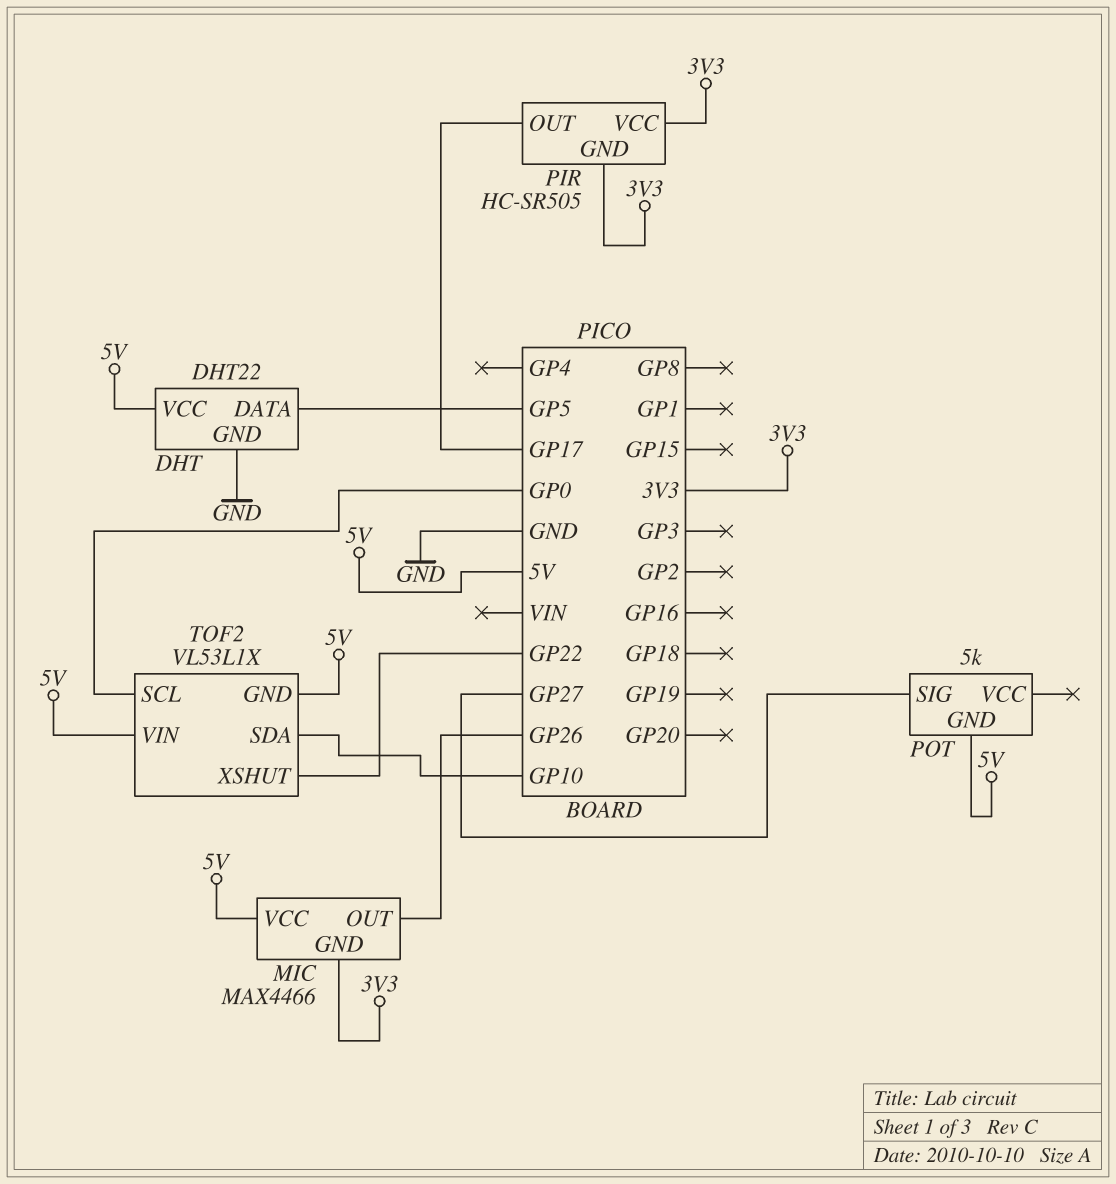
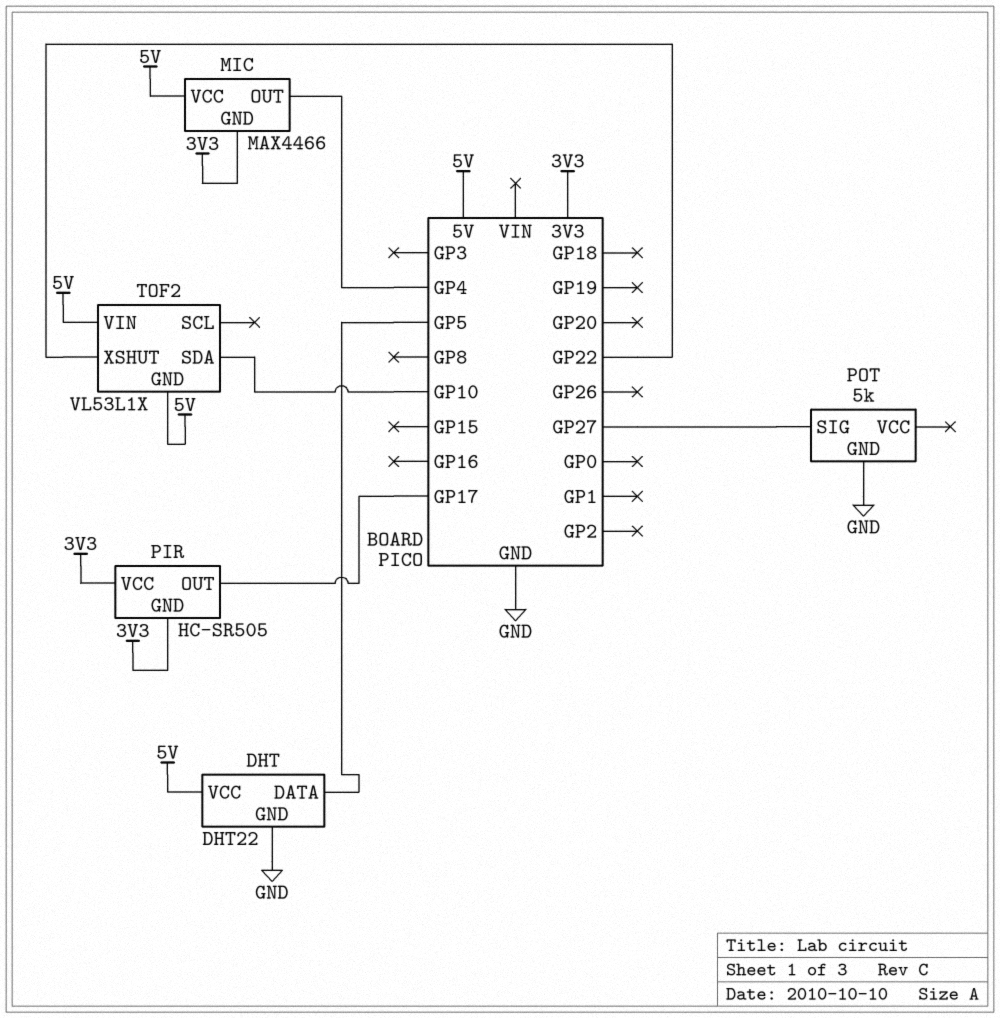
MIC pin OUT: GP26 -> GP4
POT pin GND: 5V -> GND
TOF2 pin SCL: GP0 -> none

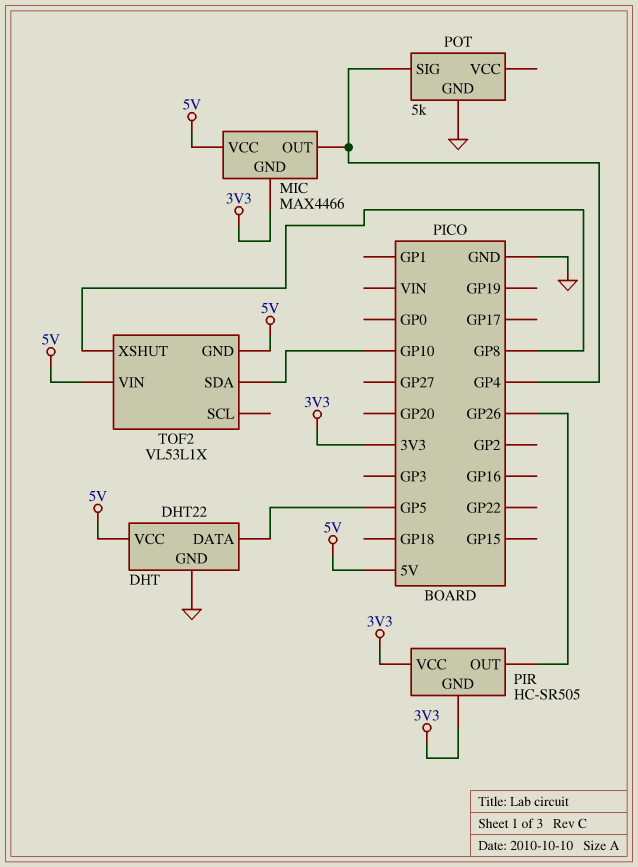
PIR pin OUT: GP17 -> GP26
POT pin SIG: GP27 -> GP4
TOF2 pin XSHUT: GP22 -> GP8

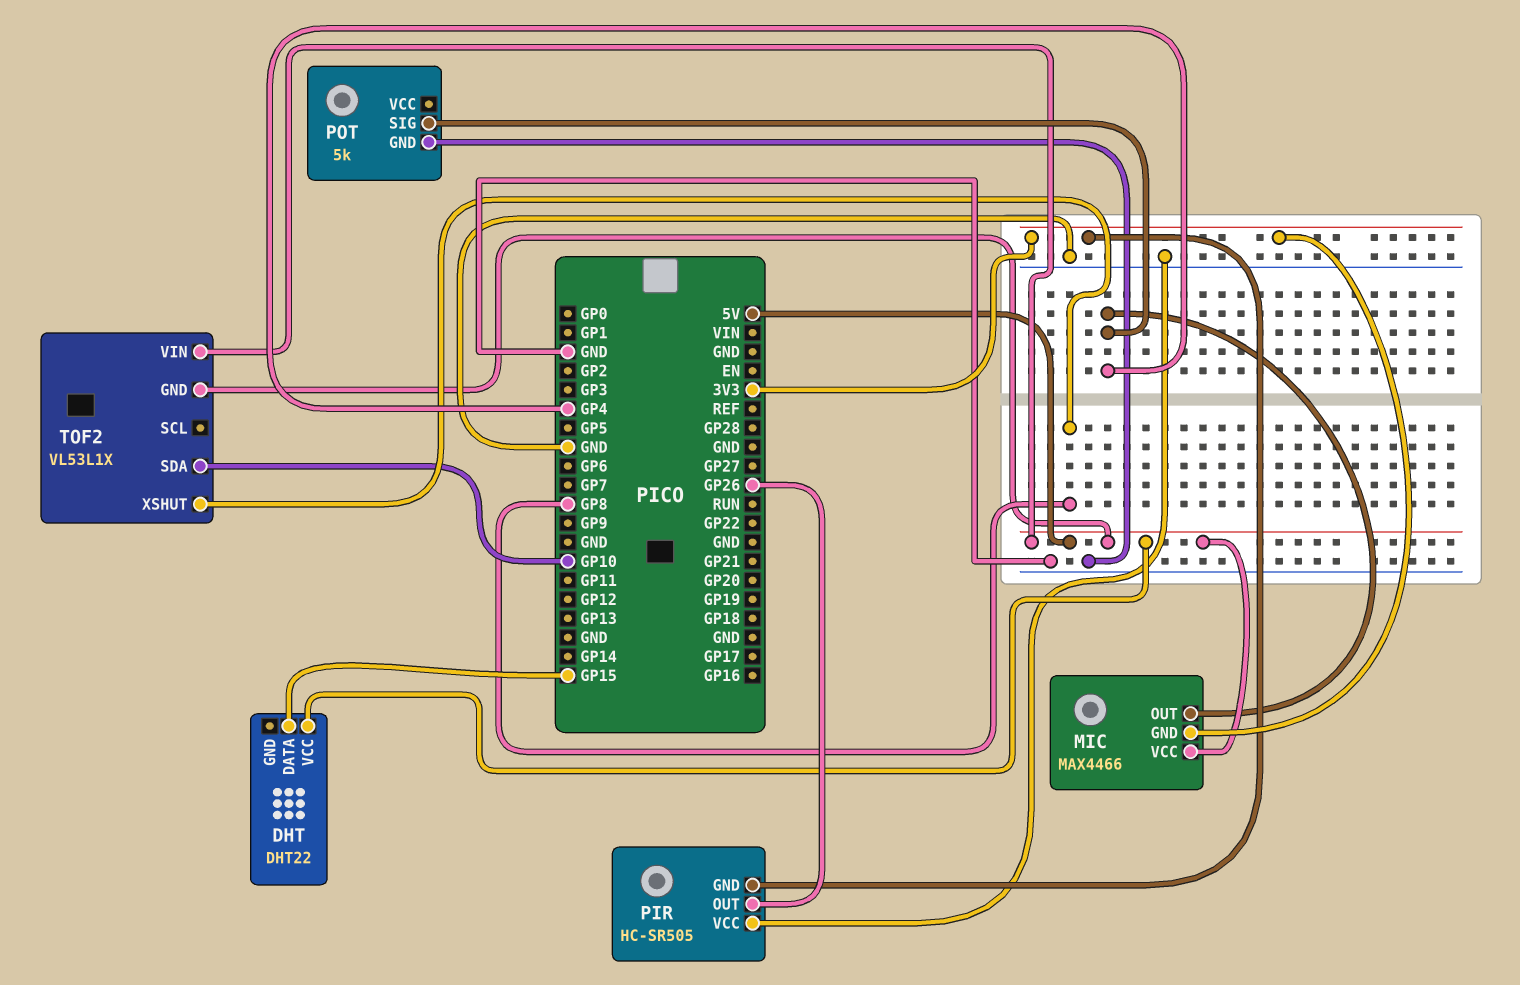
DHT pin DATA: GP5 -> GP15
DHT pin GND: GND -> none
PIR pin VCC: 3V3 -> GND

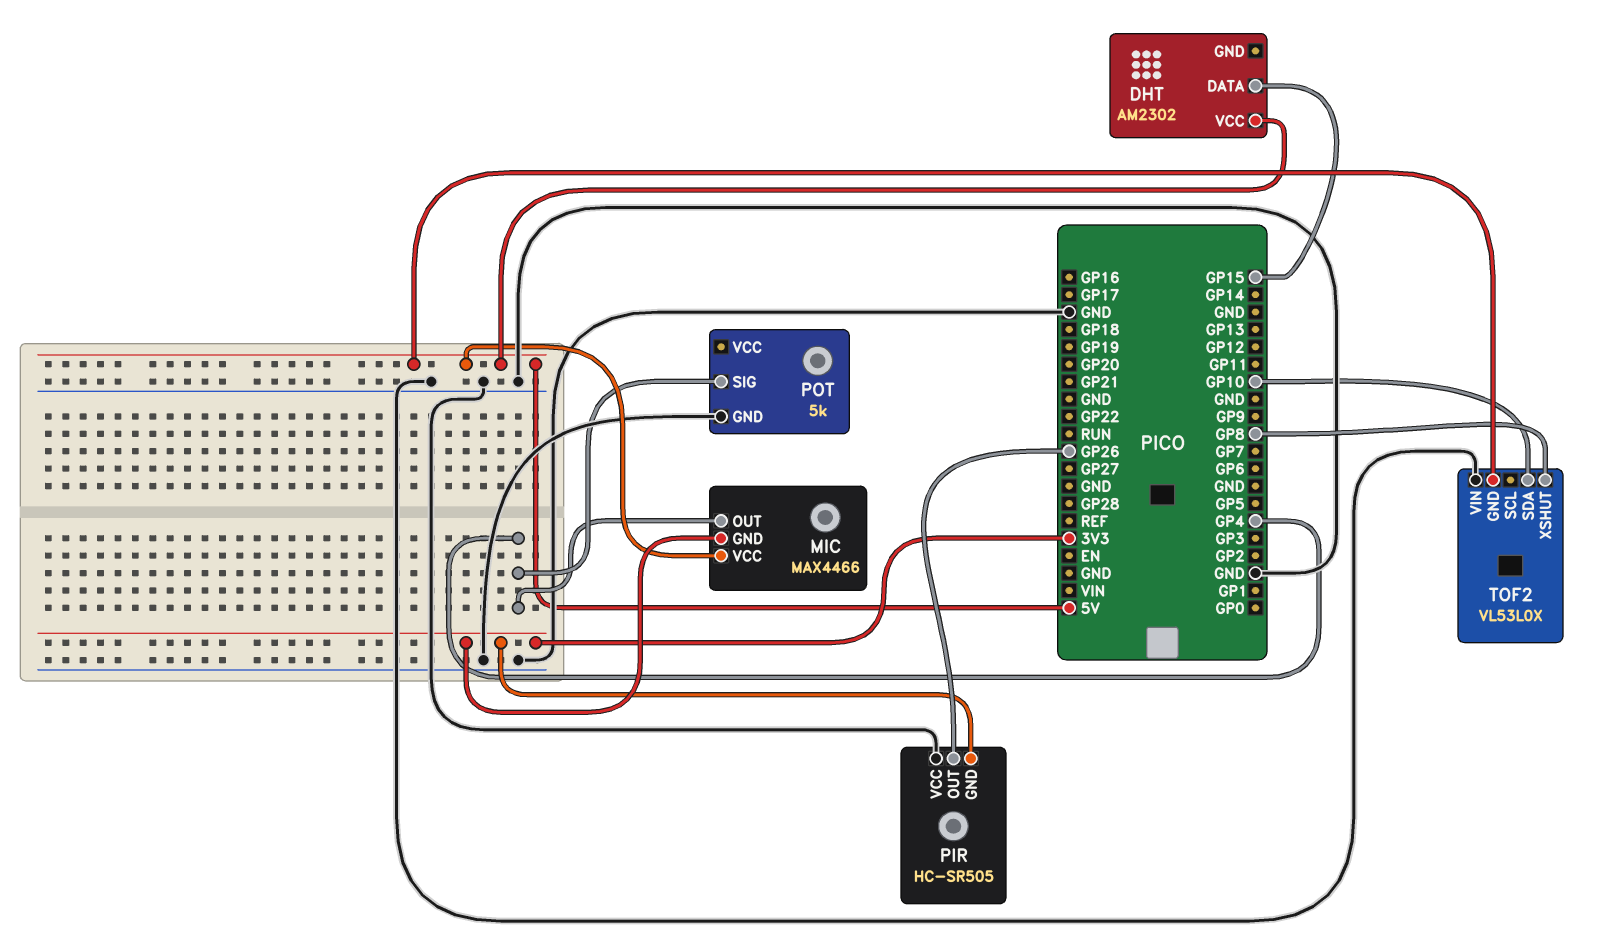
DHT: DHT22 -> AM2302
TOF2: VL53L1X -> VL53L0X
TOF2 pin VIN: 5V -> GND

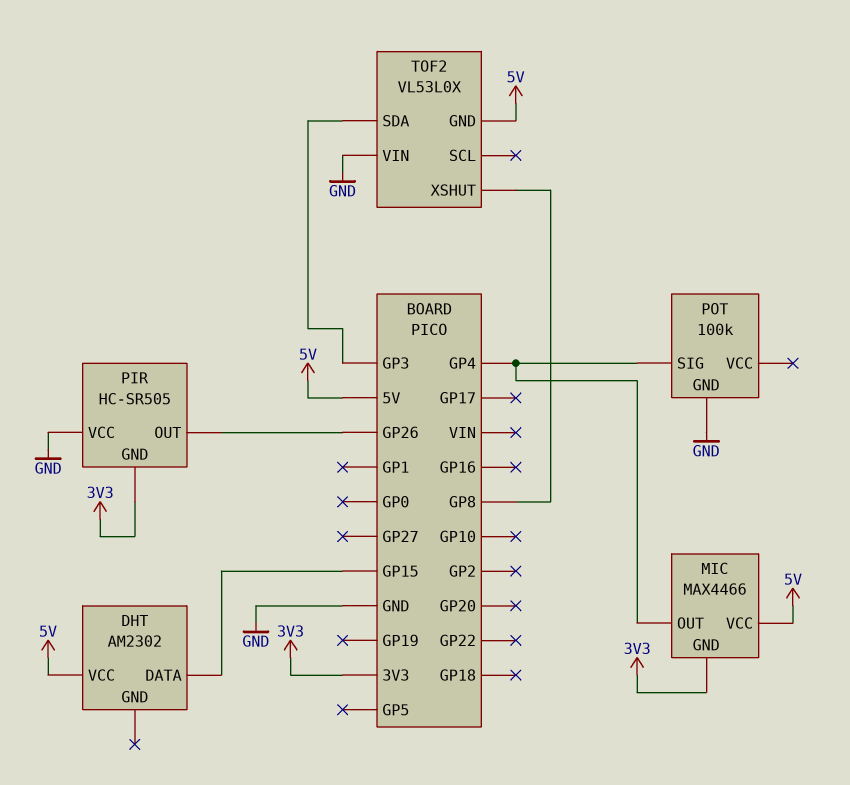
POT: 5k -> 100k
TOF2 pin SDA: GP10 -> GP3

